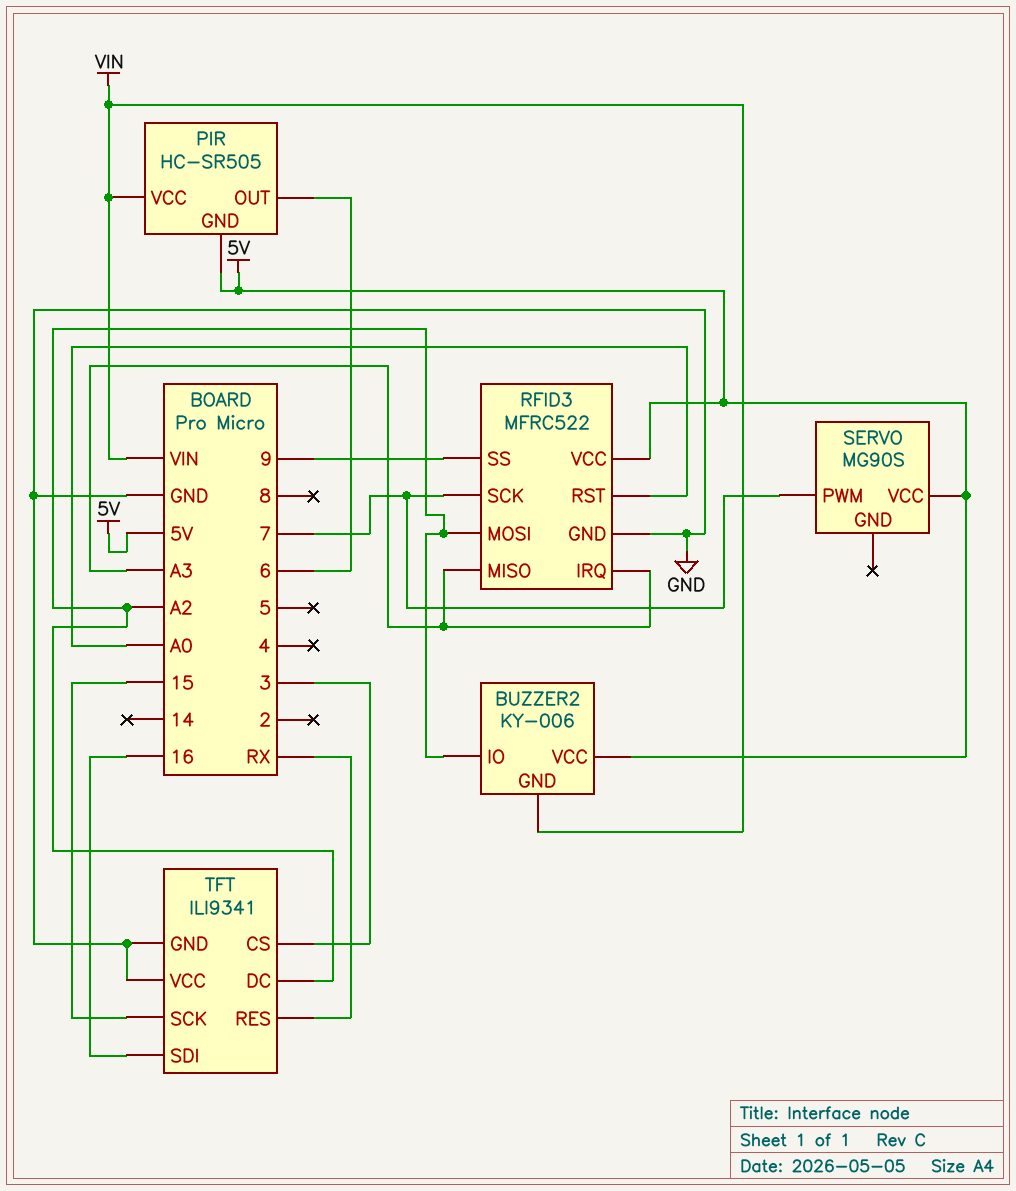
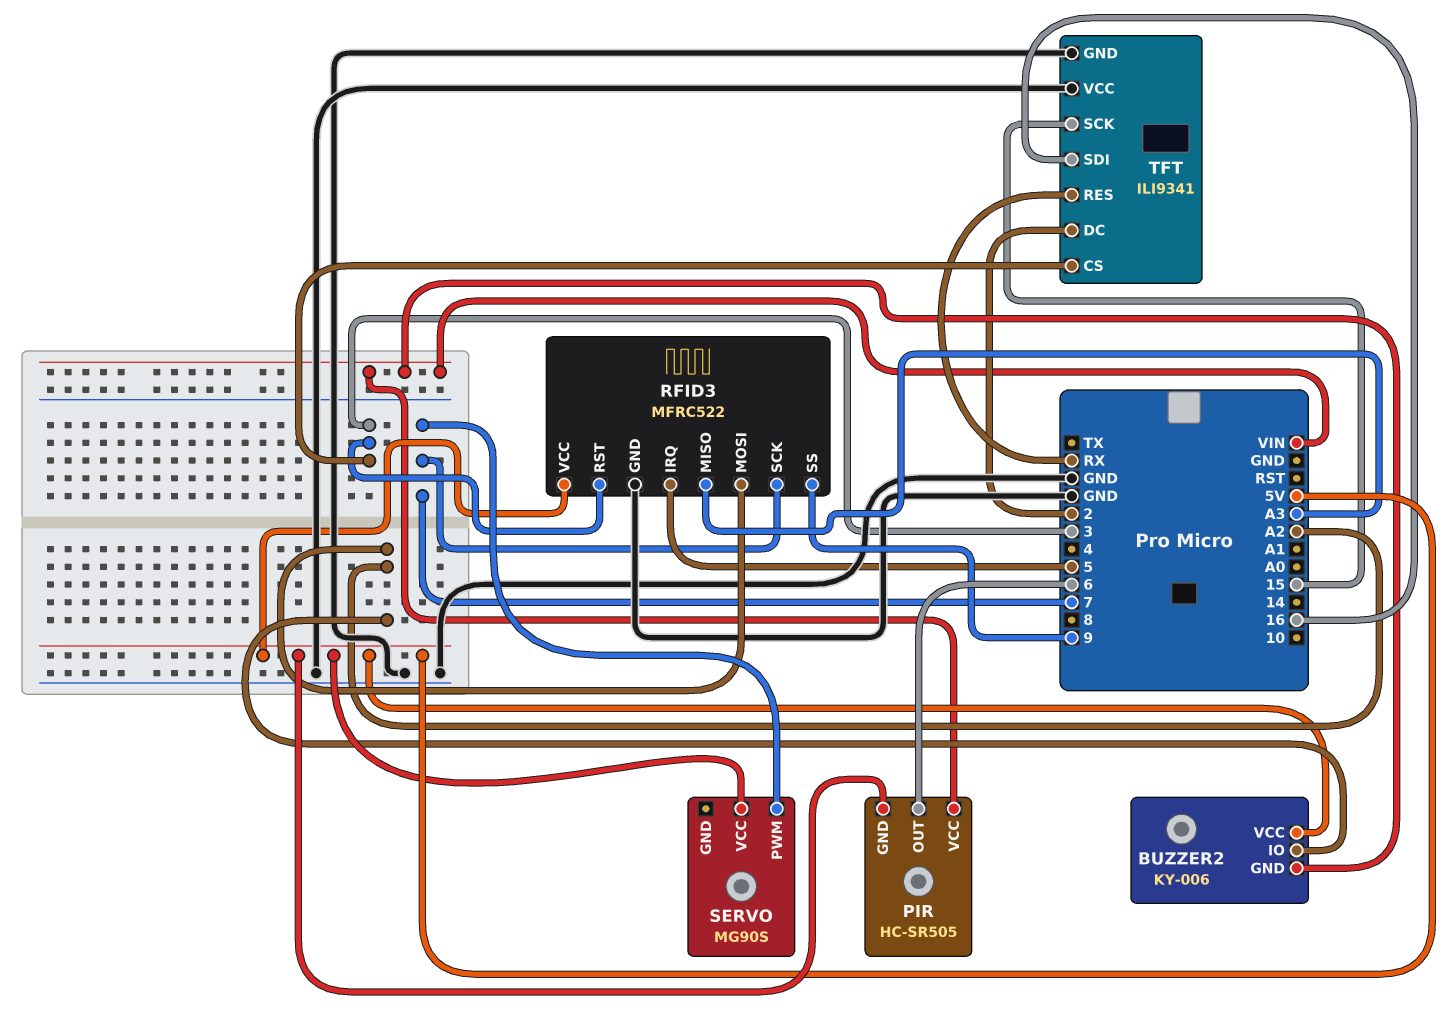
RFID3 pin IRQ: A3 -> 5
RFID3 pin RST: A0 -> 3
TFT pin DC: A2 -> 2

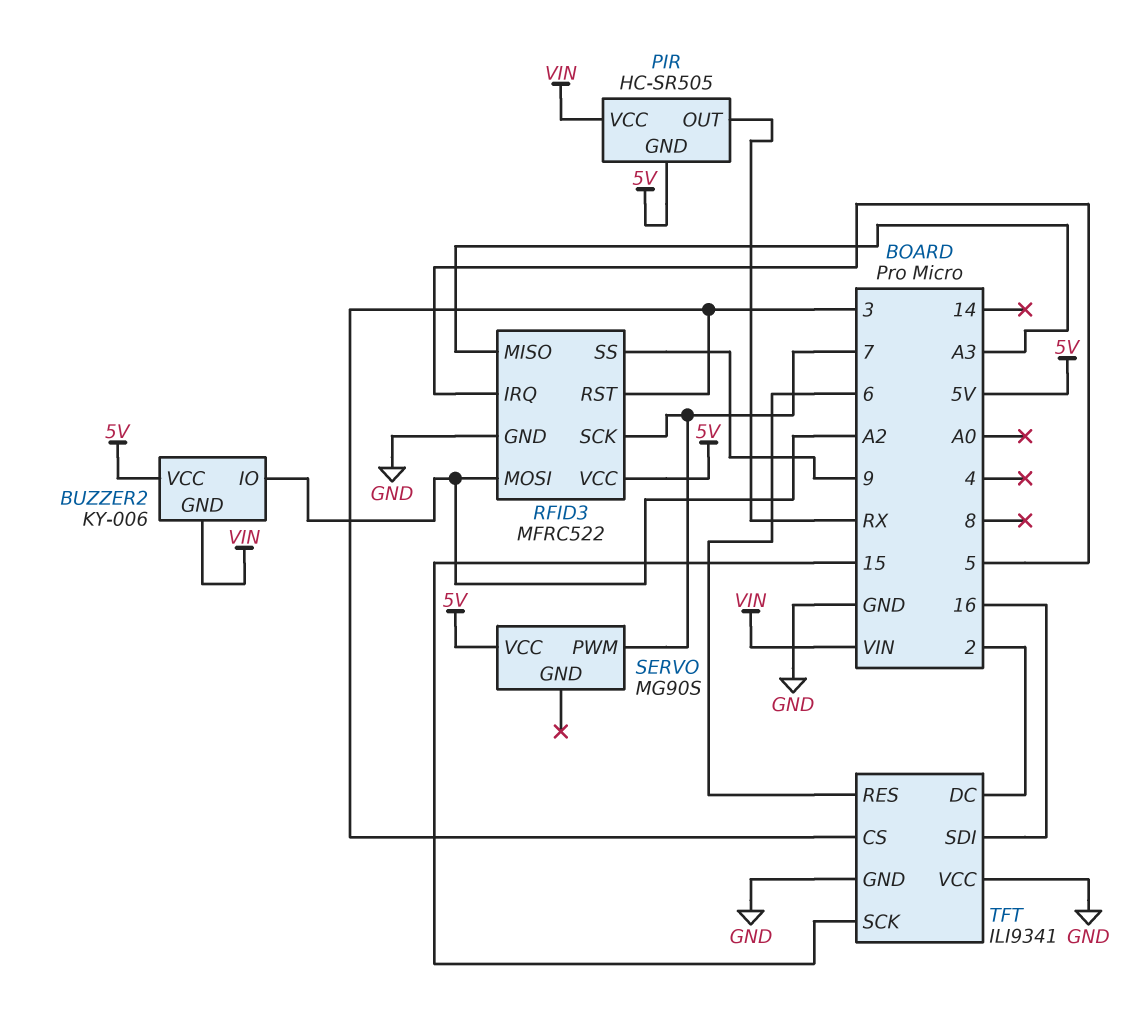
PIR pin OUT: 6 -> RX
TFT pin RES: RX -> 6

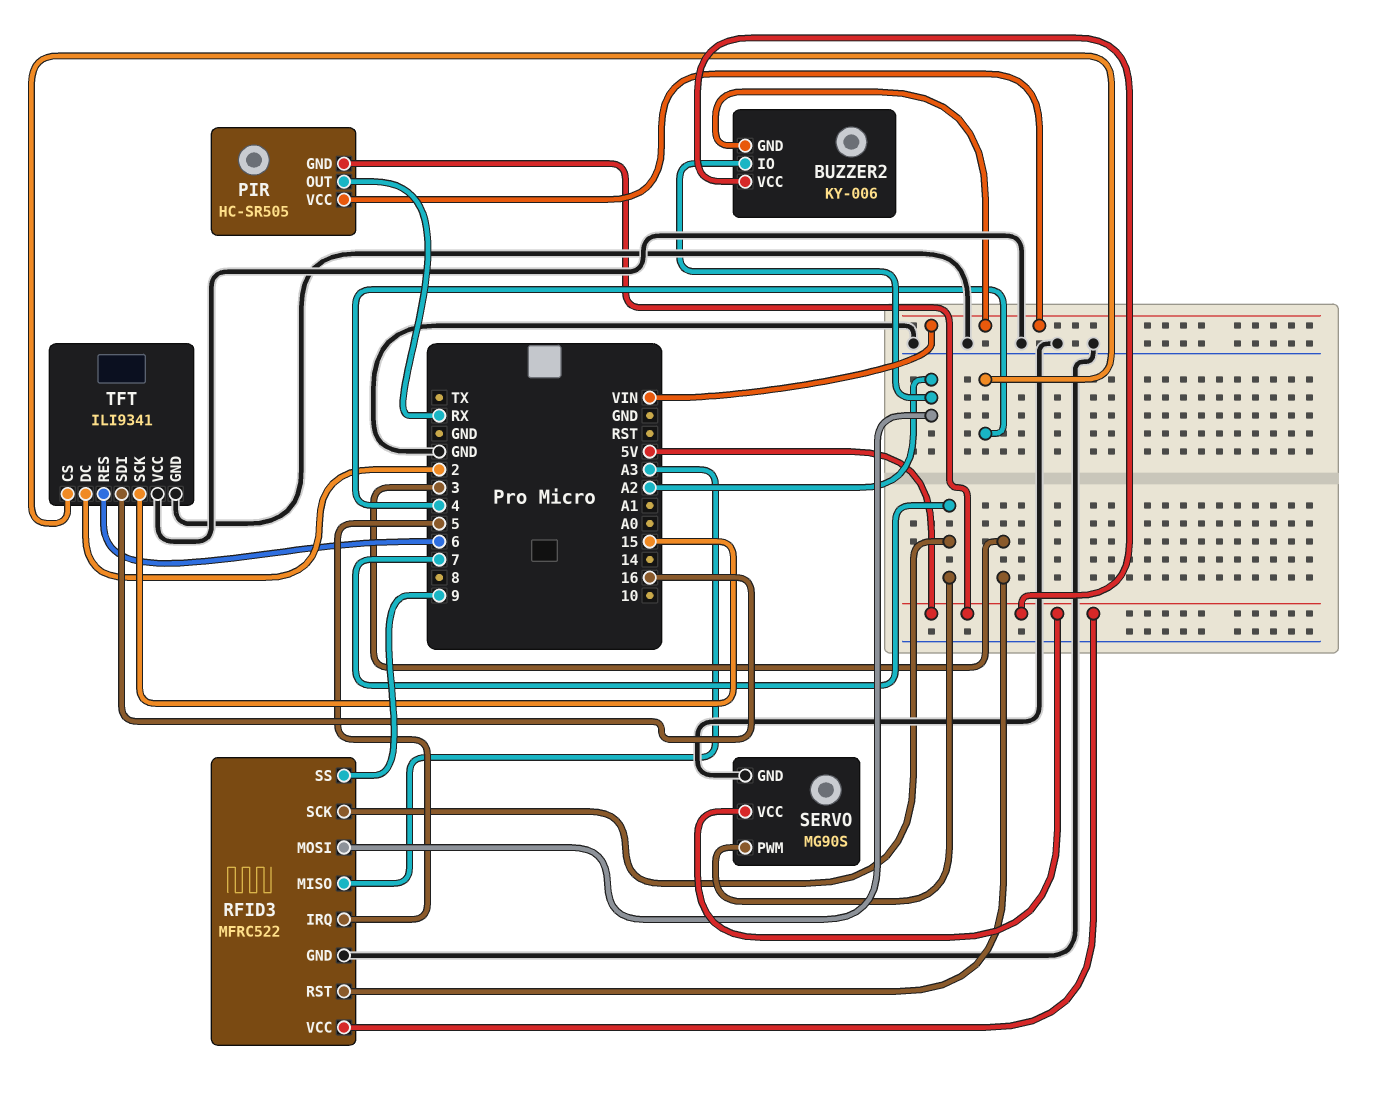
SERVO pin GND: none -> GND
TFT pin CS: 3 -> 4

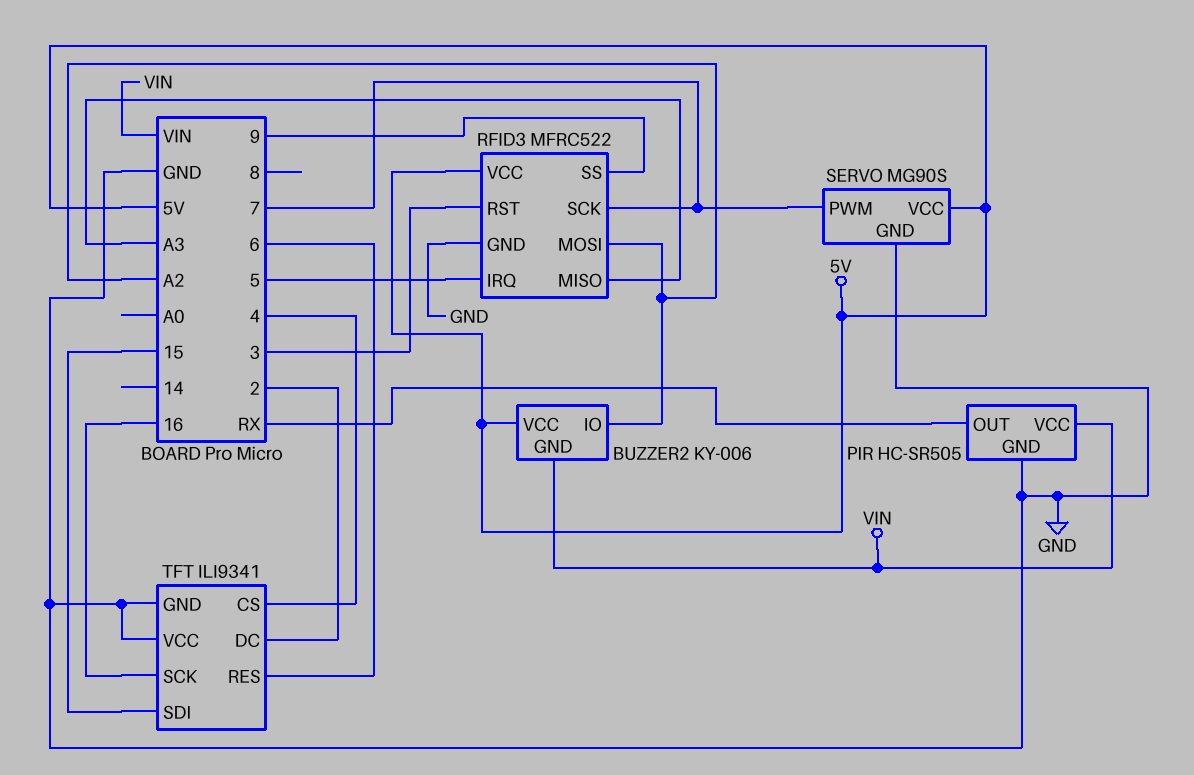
PIR pin GND: 5V -> GND
TFT pin SCK: 15 -> 16
TFT pin SDI: 16 -> 15

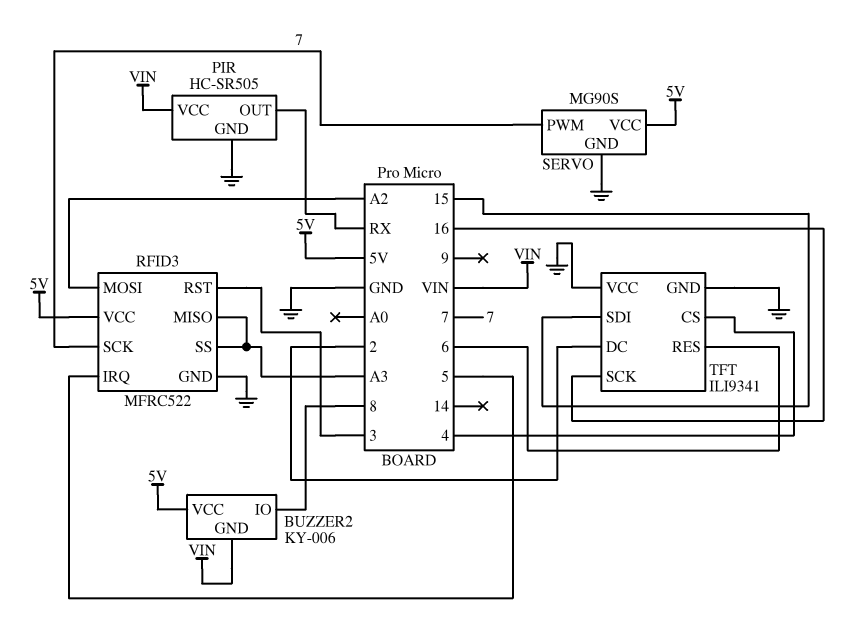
BUZZER2 pin IO: A2 -> 8
RFID3 pin SS: 9 -> A3

